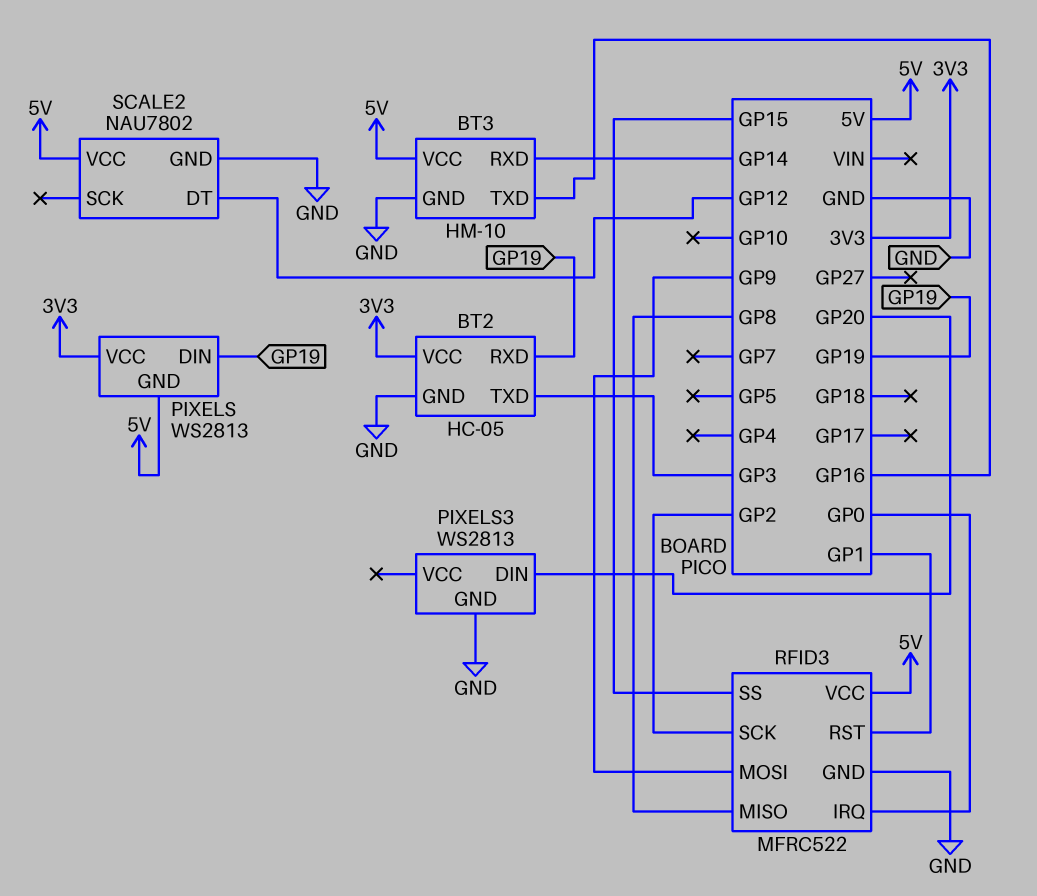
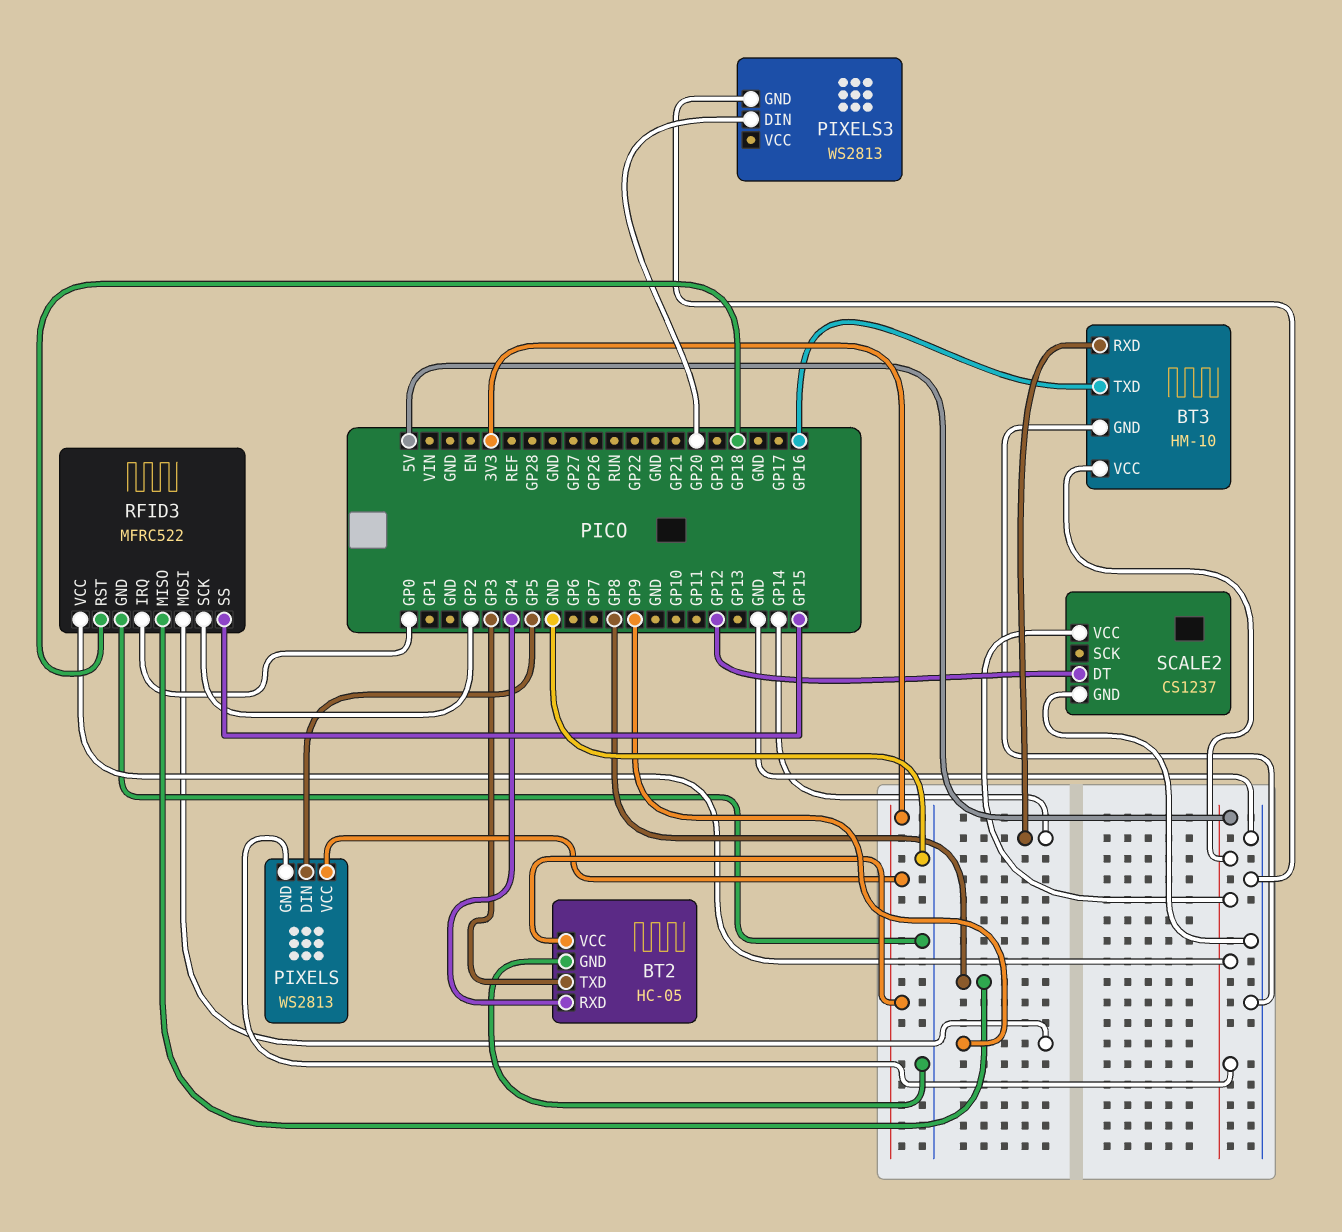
BT2 pin RXD: GP19 -> GP4
PIXELS pin DIN: GP19 -> GP5
RFID3 pin RST: GP1 -> GP18
SCALE2: NAU7802 -> CS1237

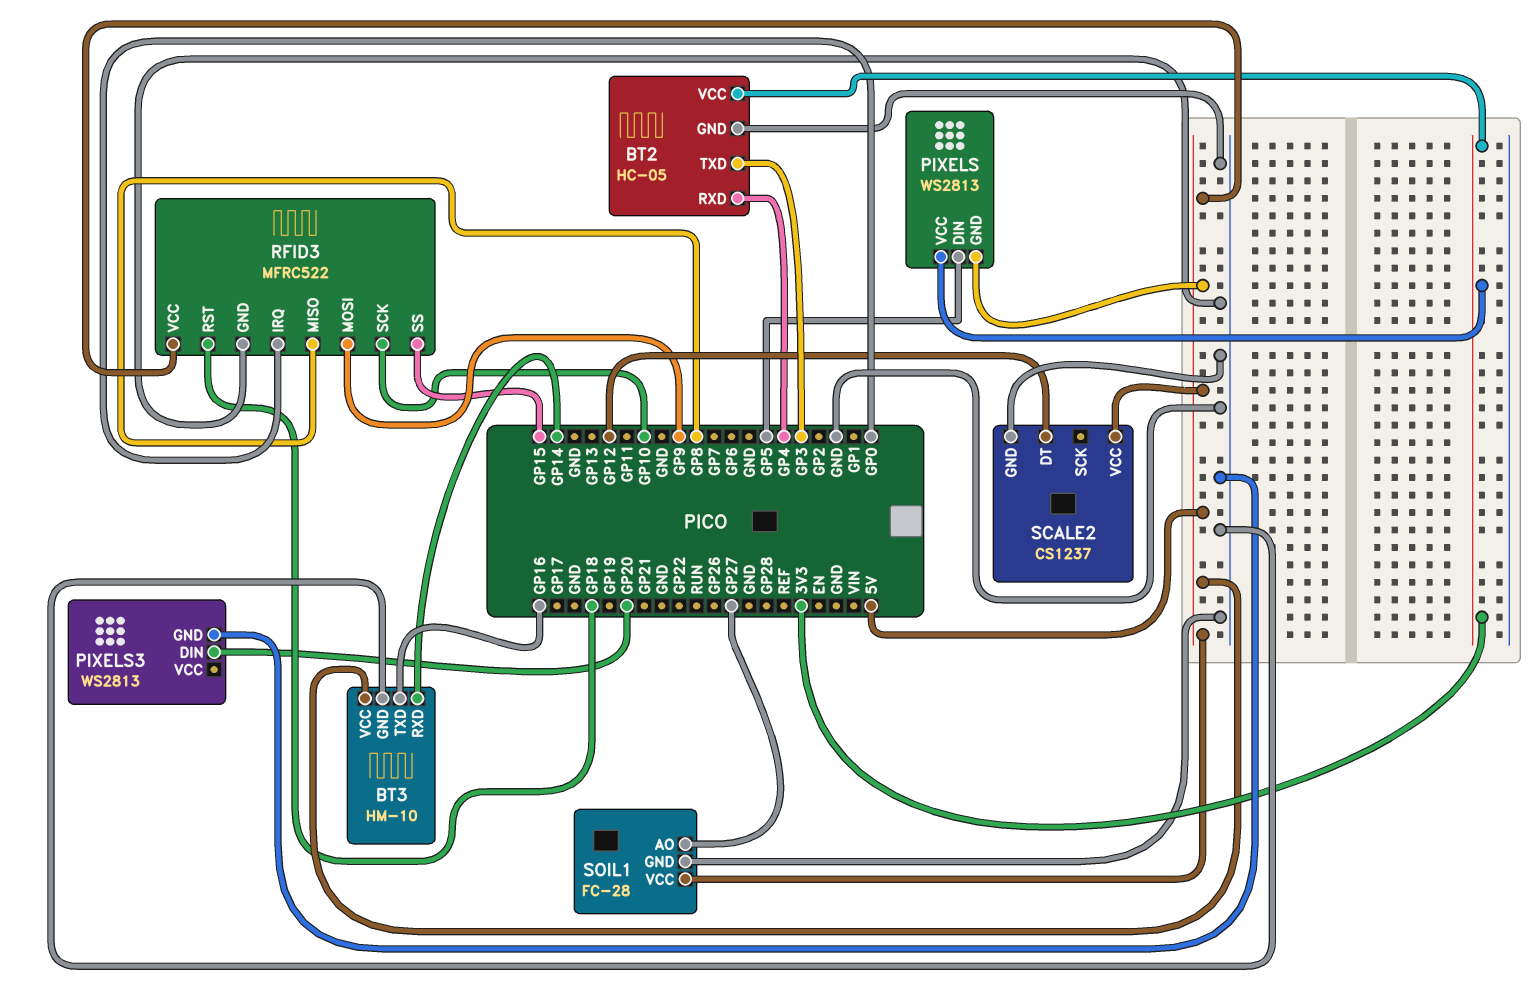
RFID3 pin SCK: GP2 -> GP10
SOIL1: none -> FC-28
SOIL1 pin AO: none -> GP27
SOIL1 pin GND: none -> GND
SOIL1 pin VCC: none -> 5V

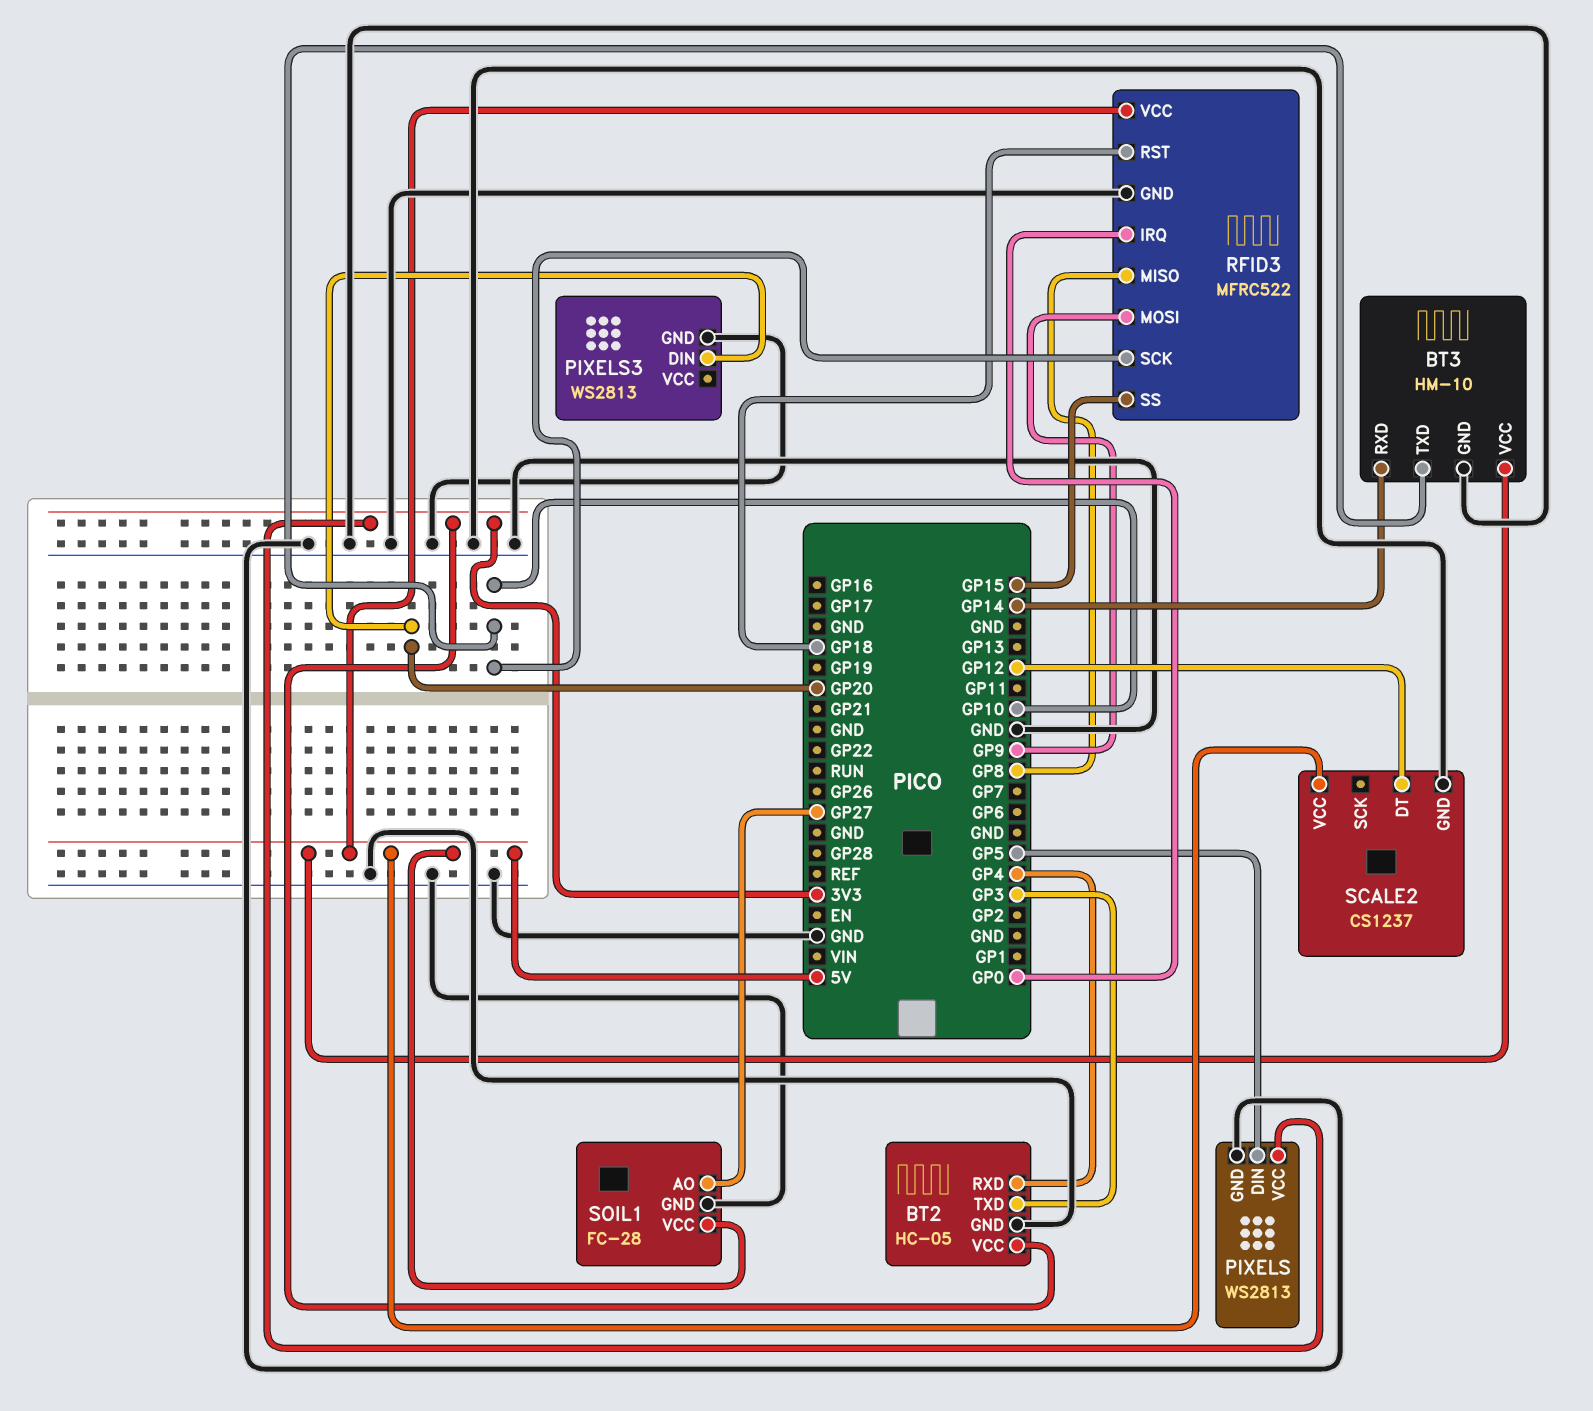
BT3 pin TXD: GP16 -> GP10
PIXELS pin GND: 5V -> GND

